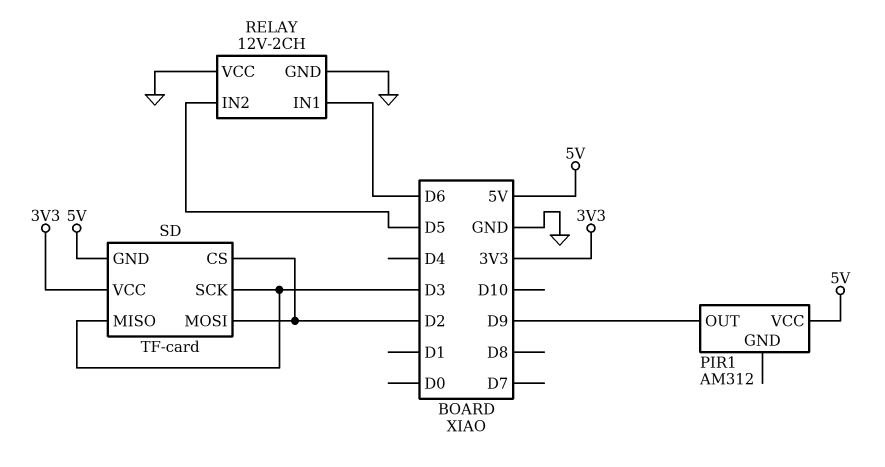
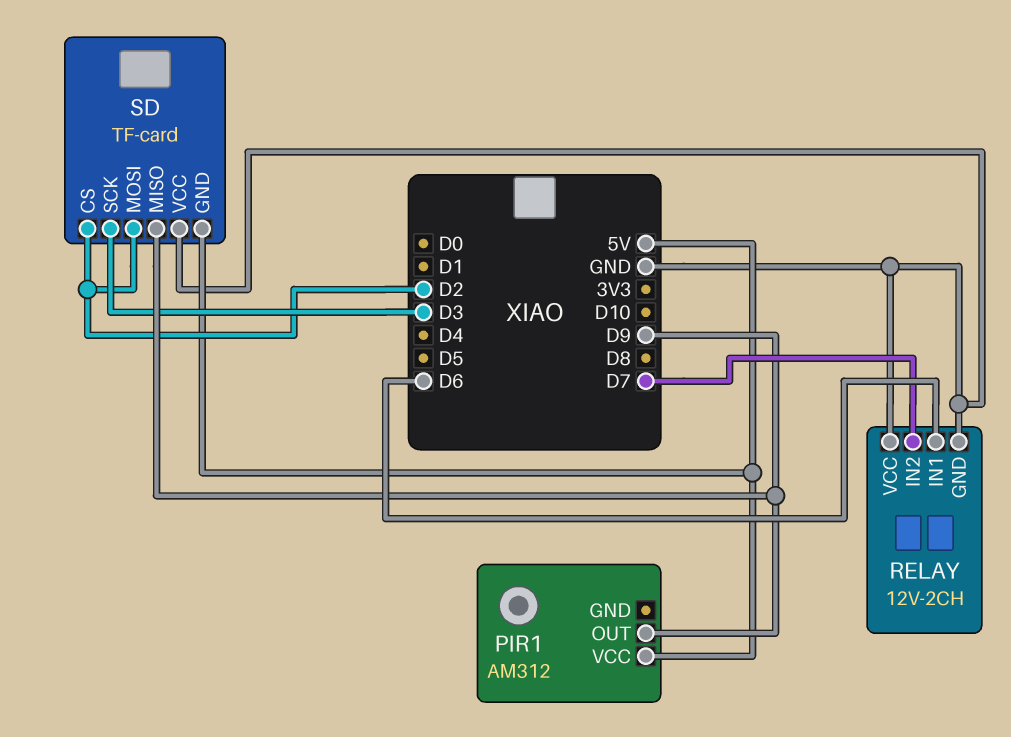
RELAY pin IN2: D5 -> D7
SD pin MISO: D3 -> D9
SD pin VCC: 3V3 -> GND

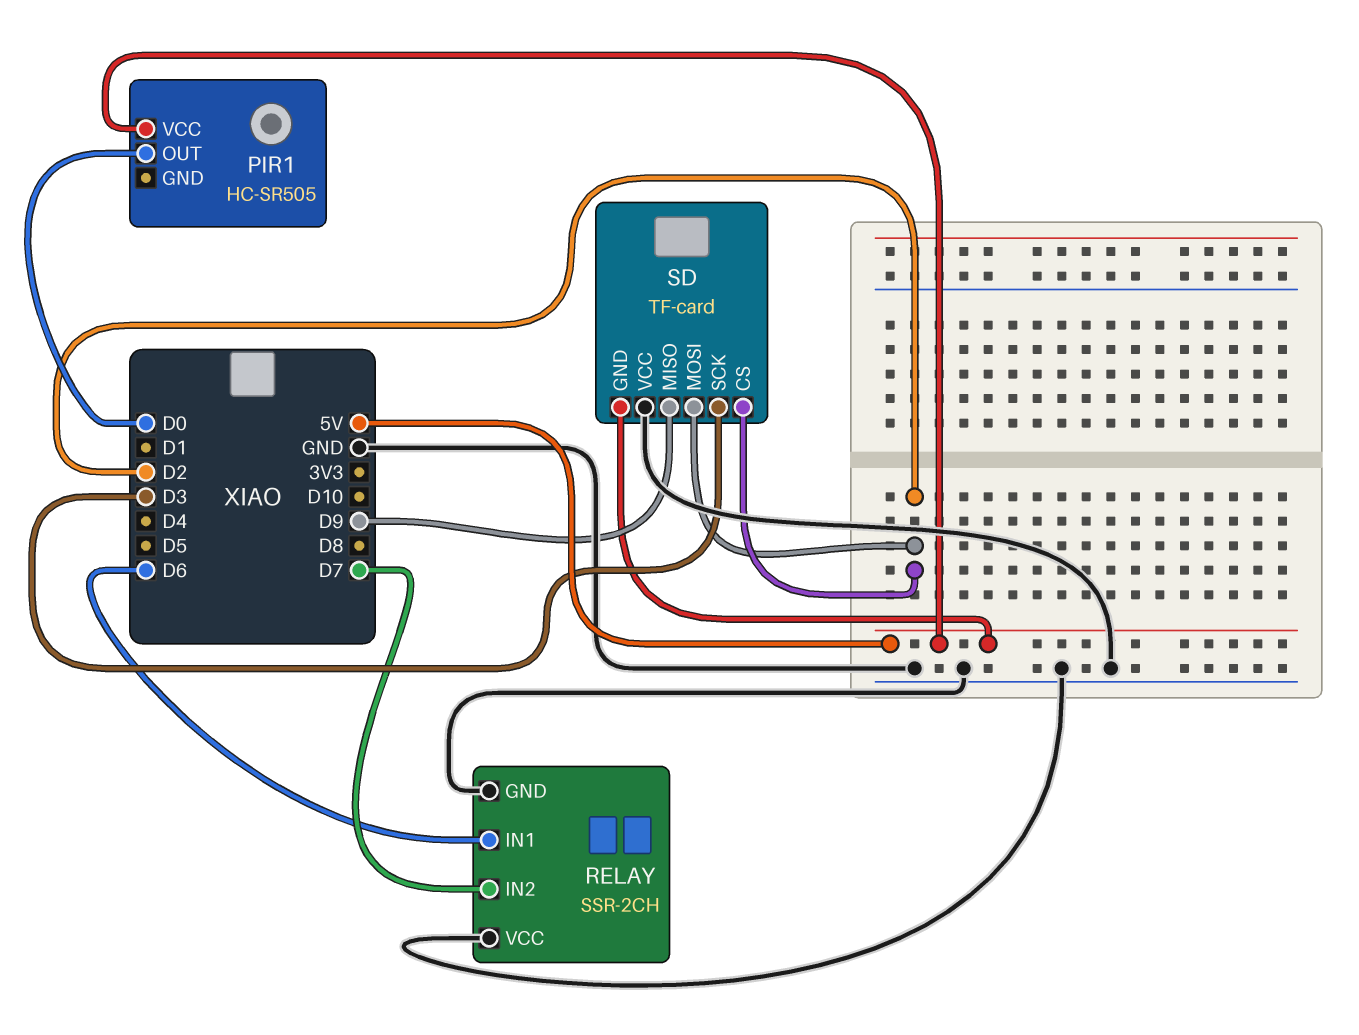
PIR1: AM312 -> HC-SR505
PIR1 pin OUT: D9 -> D0
RELAY: 12V-2CH -> SSR-2CH

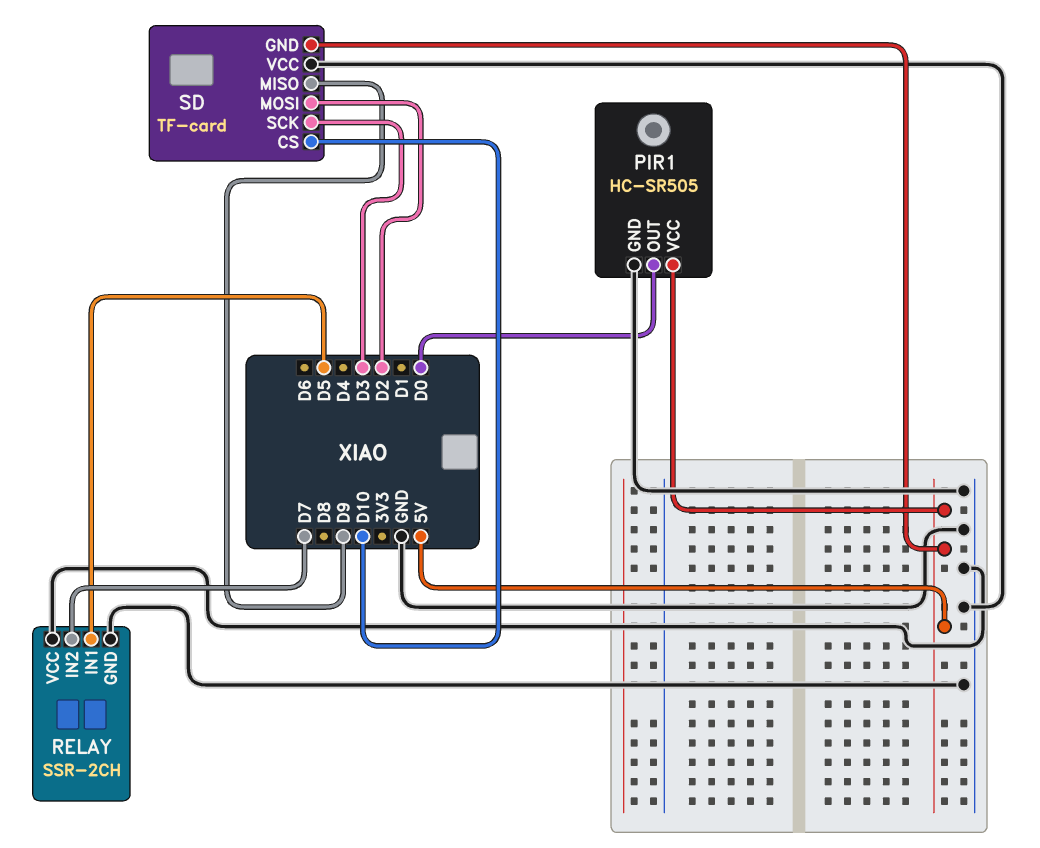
PIR1 pin GND: none -> GND
RELAY pin IN1: D6 -> D5
SD pin CS: D2 -> D10

